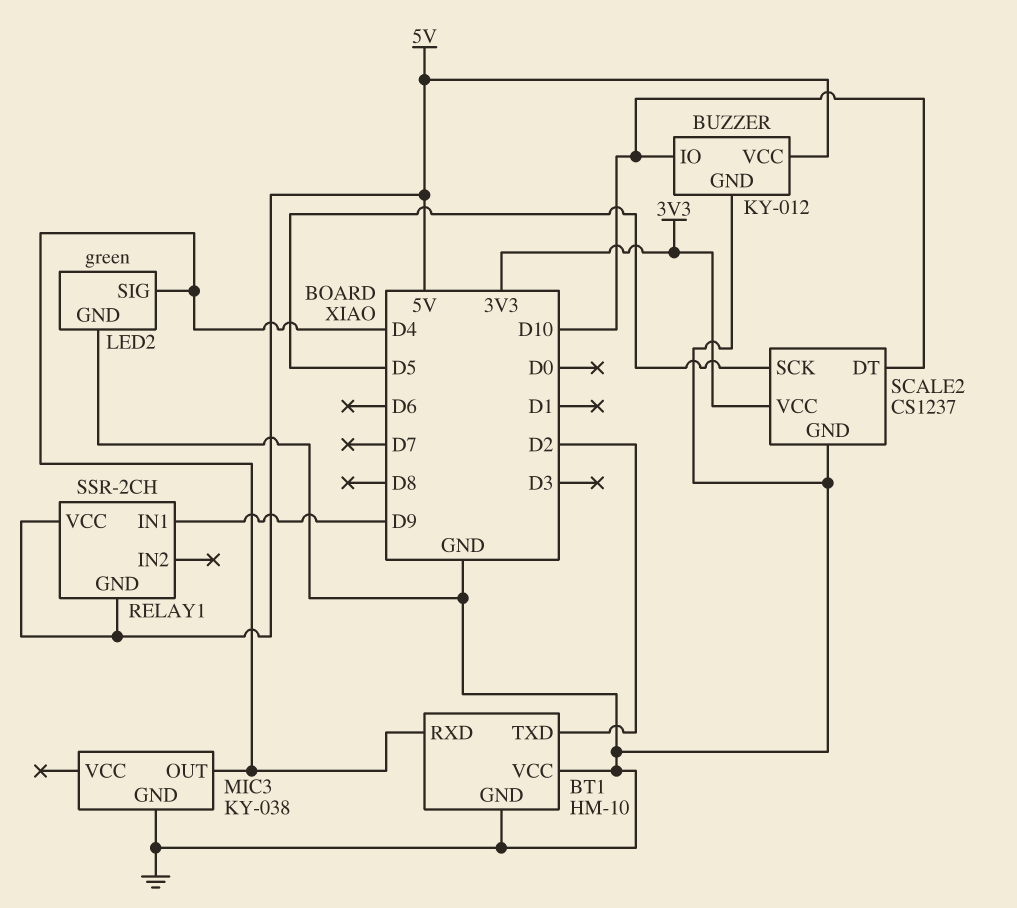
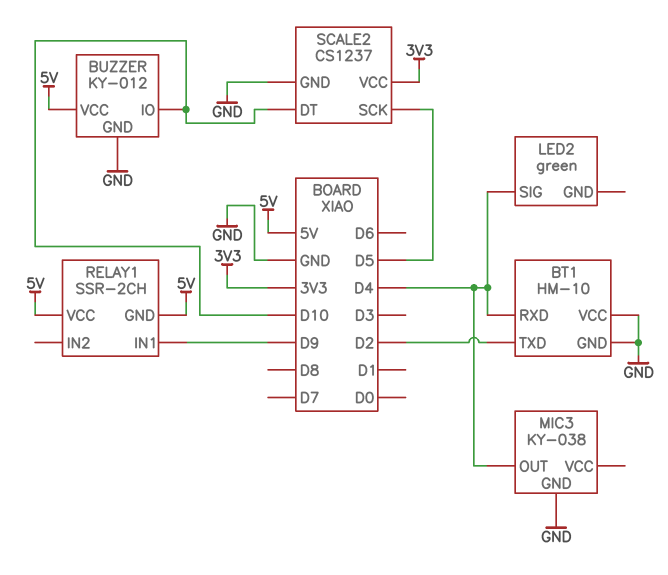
LED2 pin GND: GND -> none

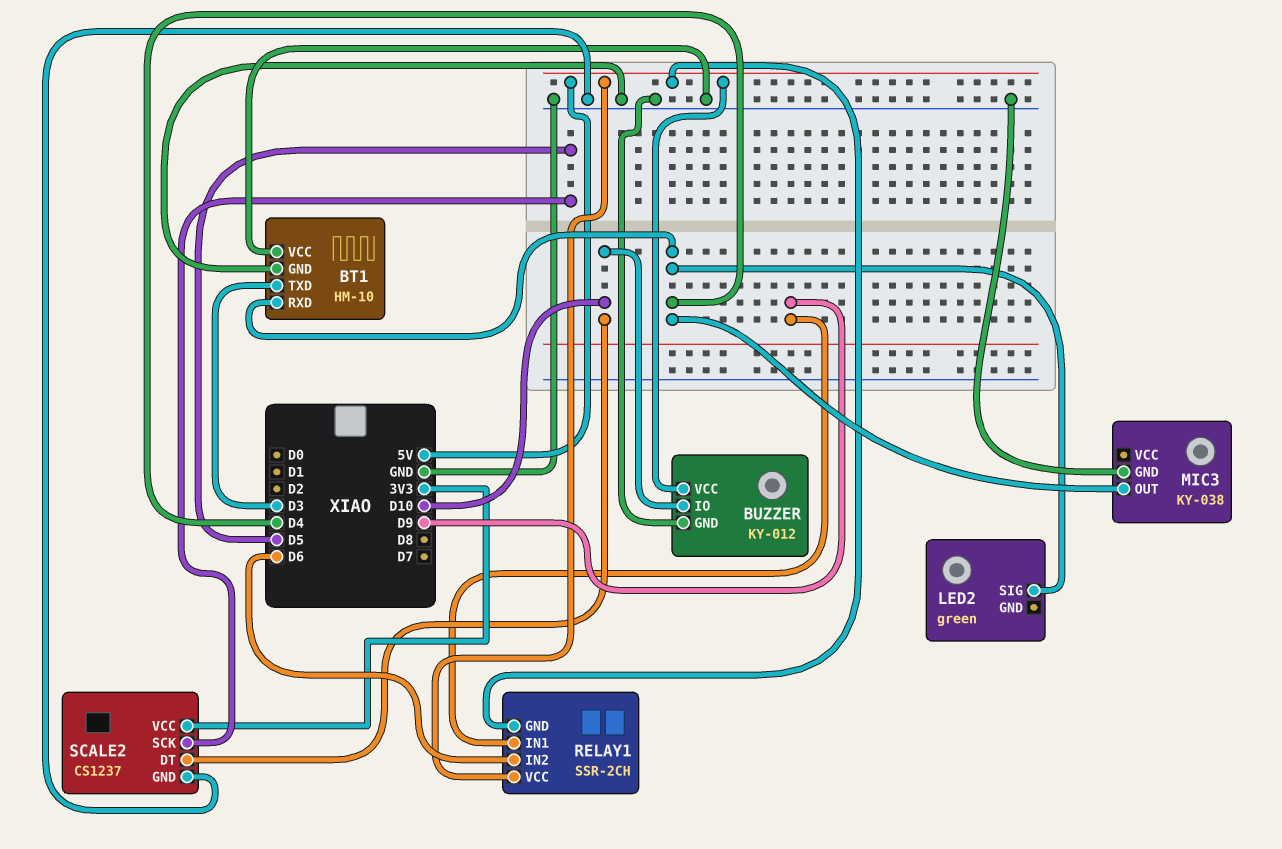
BT1 pin TXD: D2 -> D3
RELAY1 pin IN2: none -> D6

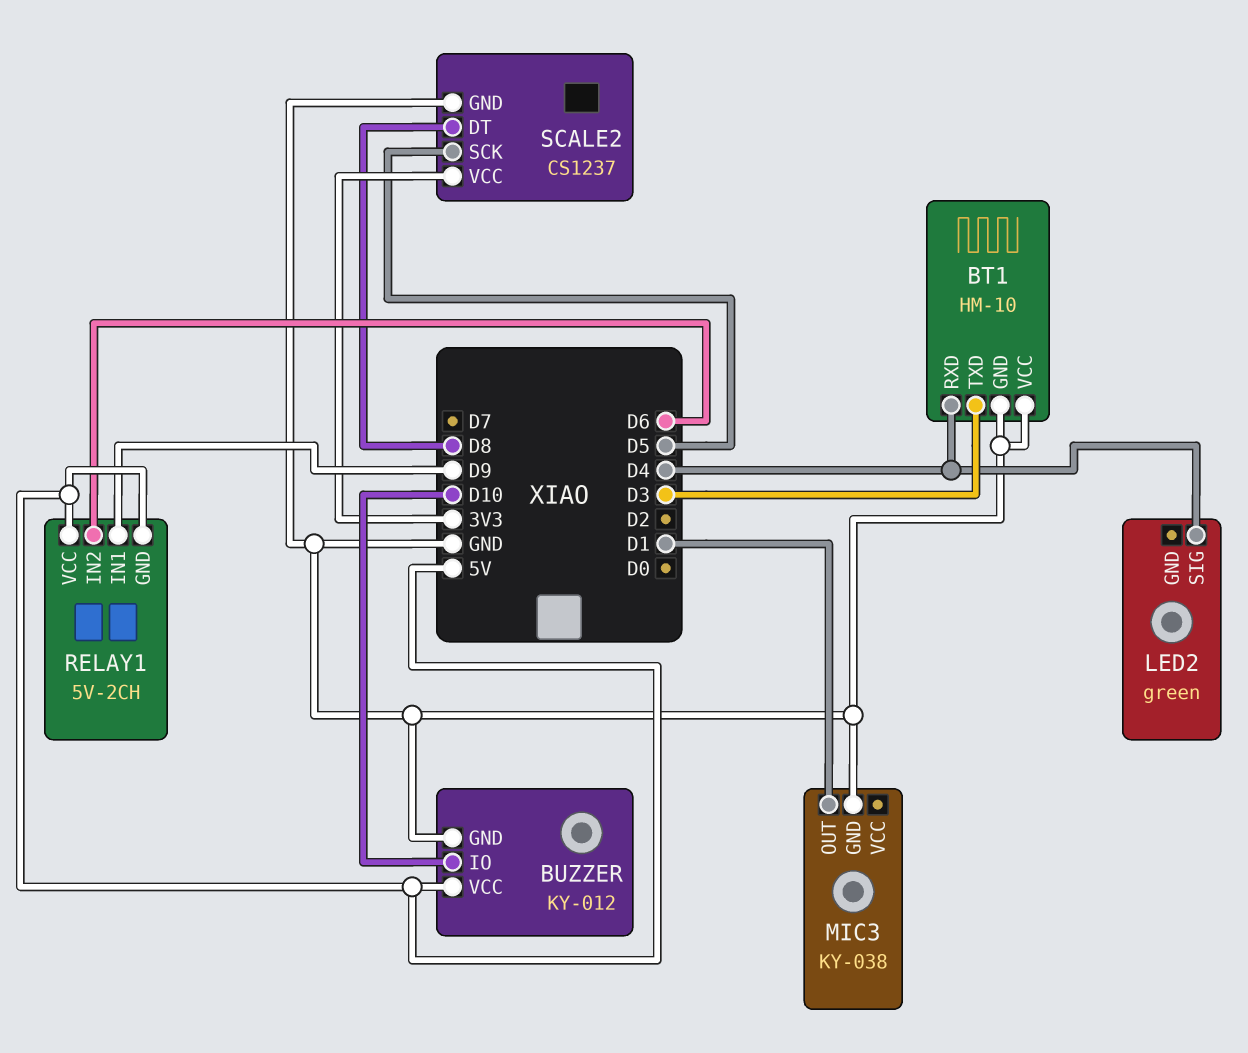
MIC3 pin OUT: D4 -> D1
RELAY1: SSR-2CH -> 5V-2CH
SCALE2 pin DT: D10 -> D8

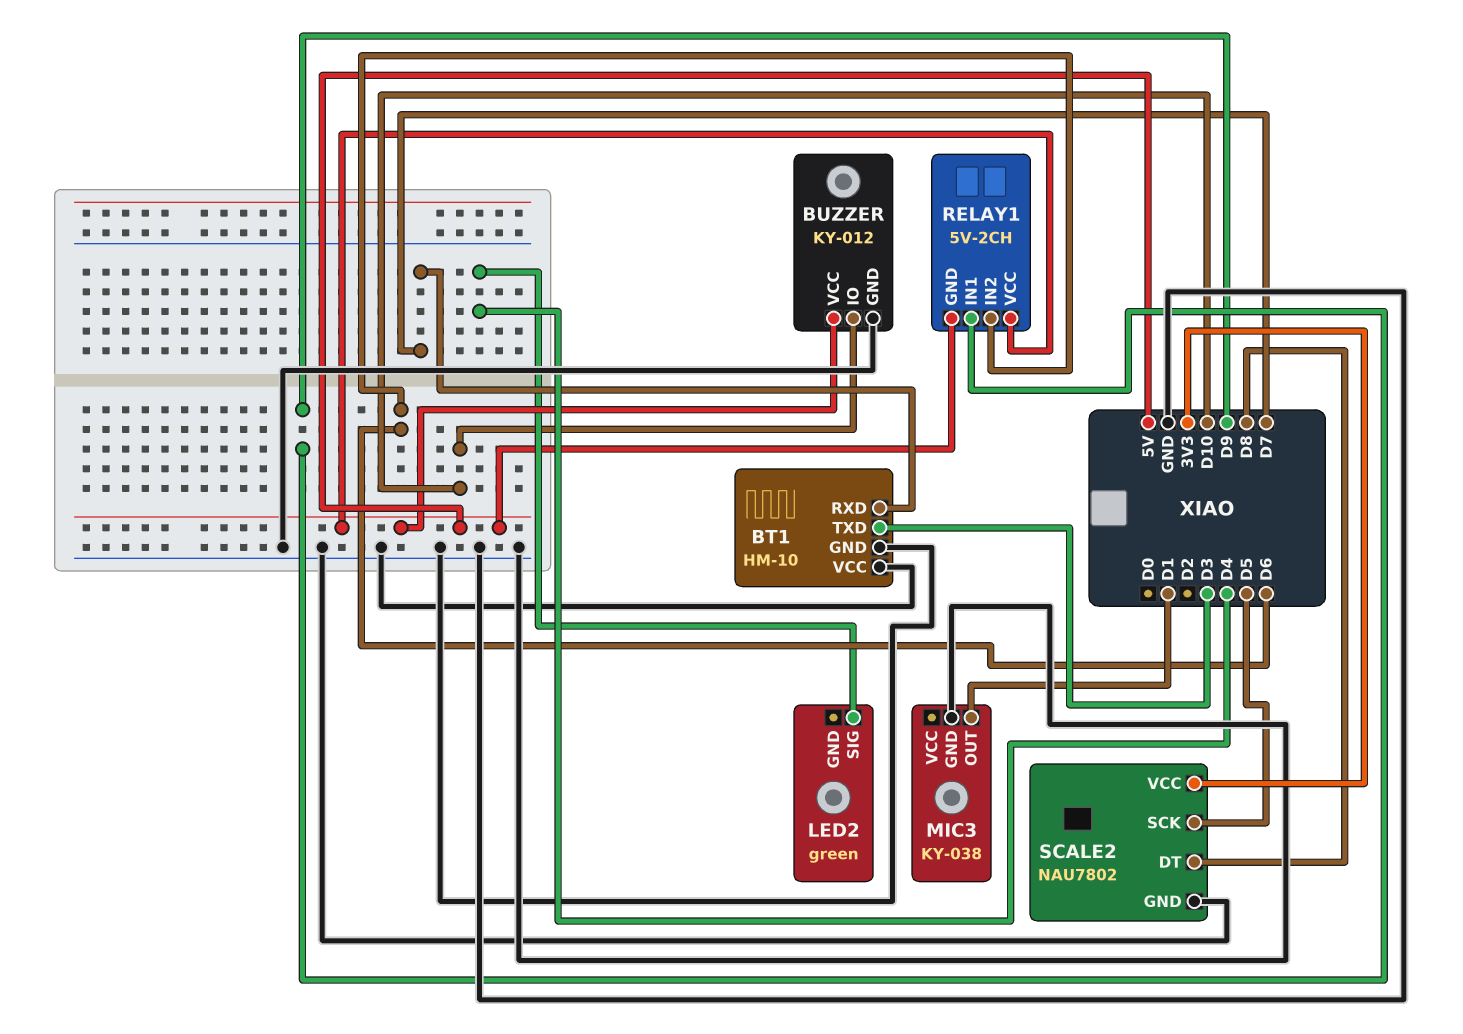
BT1 pin RXD: D4 -> D7
SCALE2: CS1237 -> NAU7802

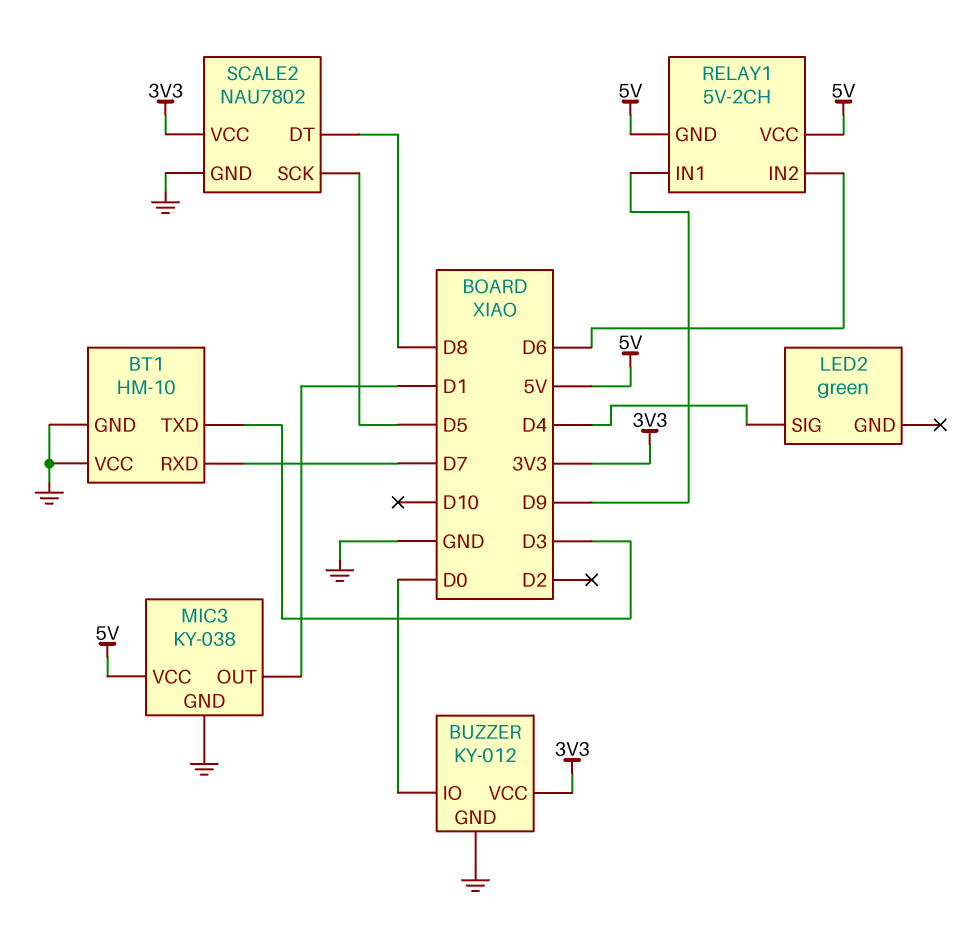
BUZZER pin IO: D10 -> D0
BUZZER pin VCC: 5V -> 3V3
MIC3 pin VCC: none -> 5V

